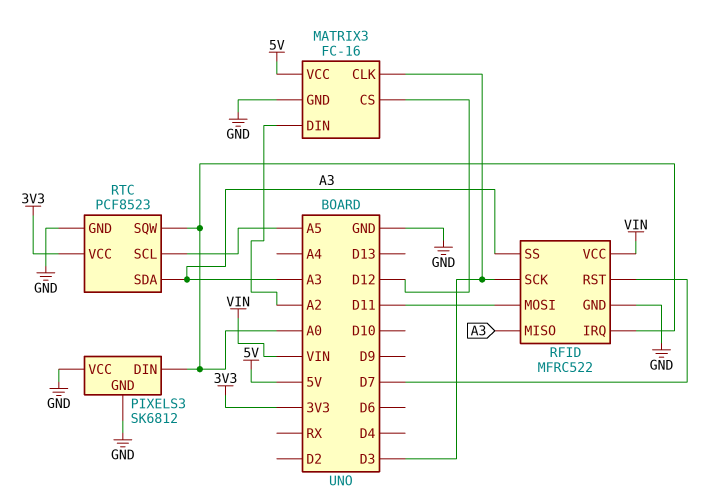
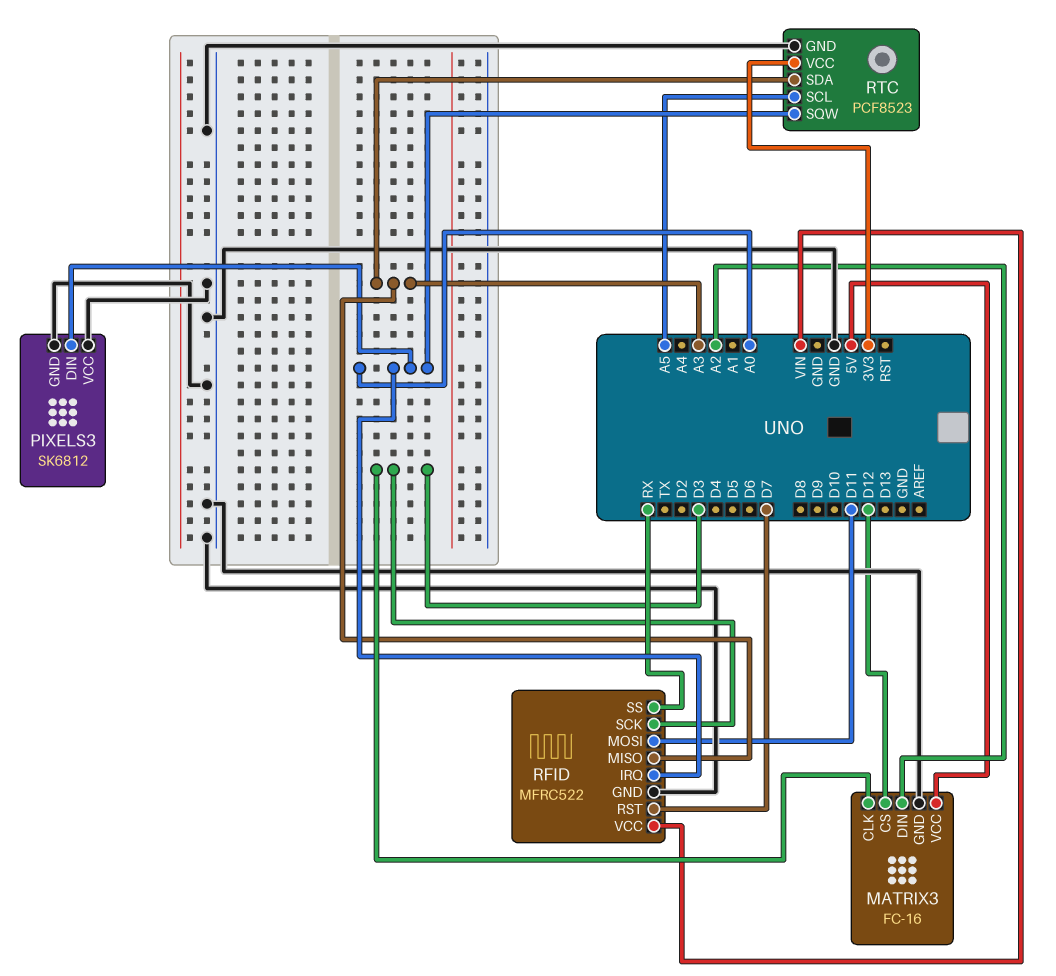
RFID pin SS: A3 -> RX

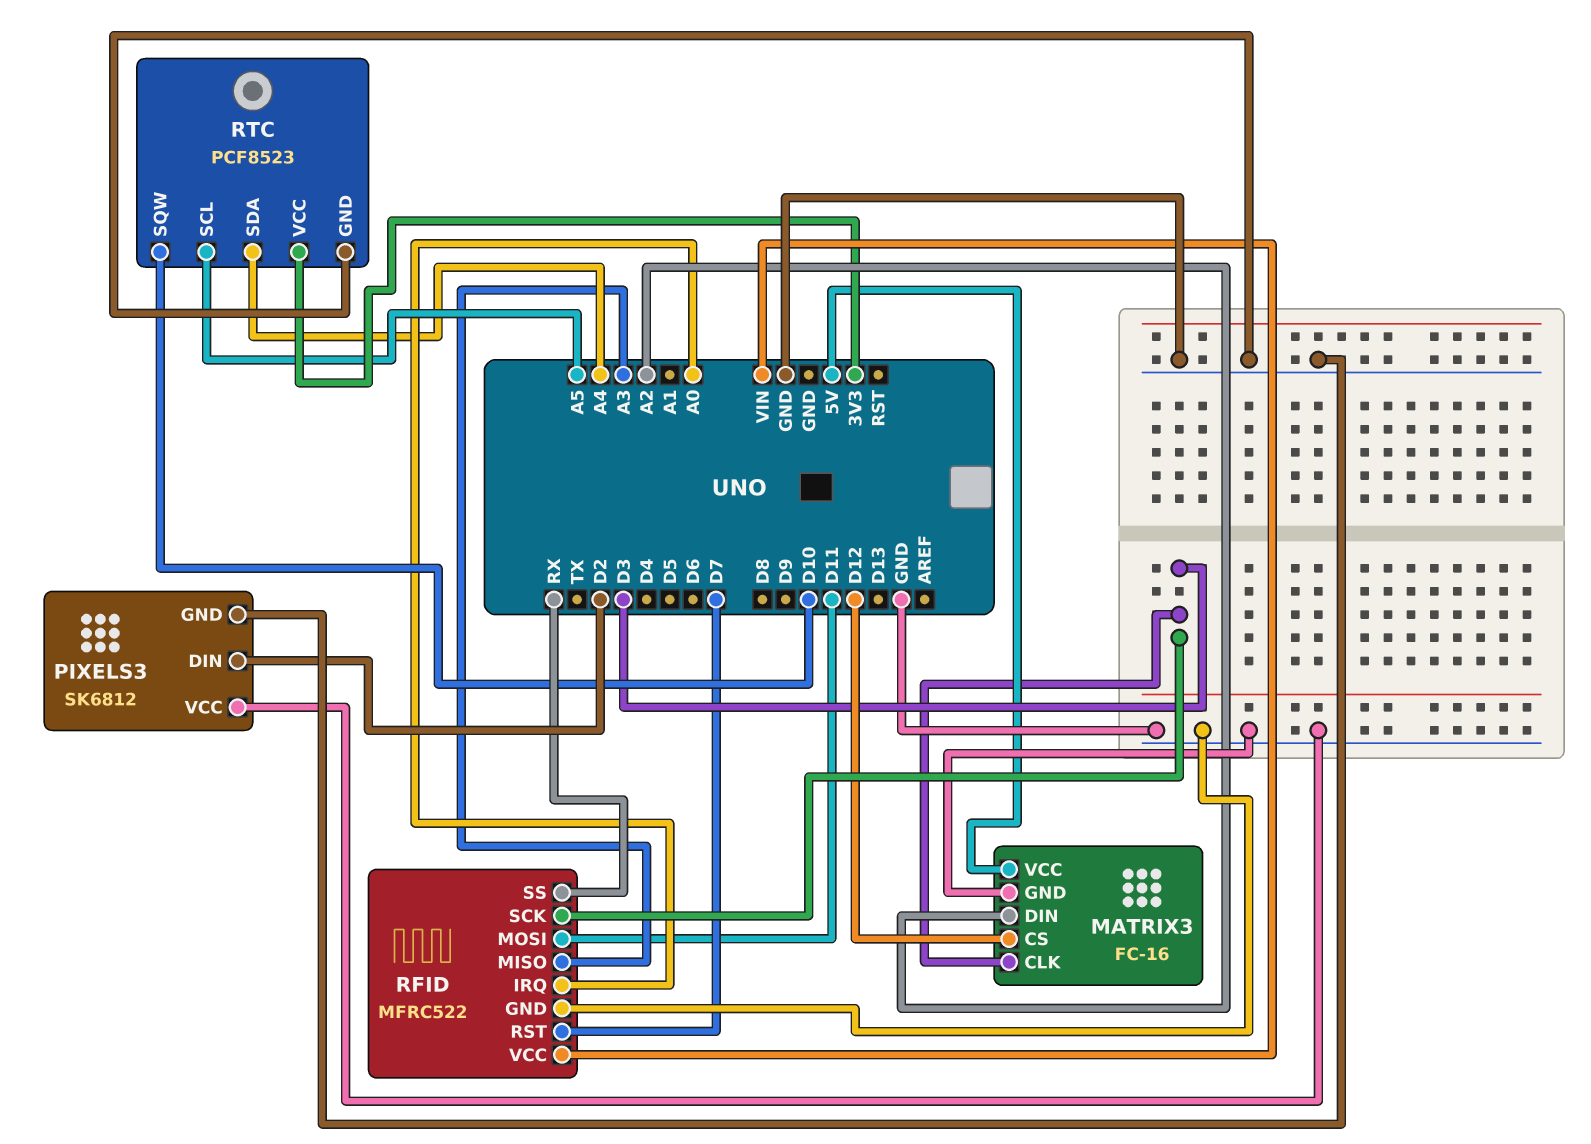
PIXELS3 pin DIN: A0 -> D2
RTC pin SDA: A3 -> A4
RTC pin SQW: A0 -> D10

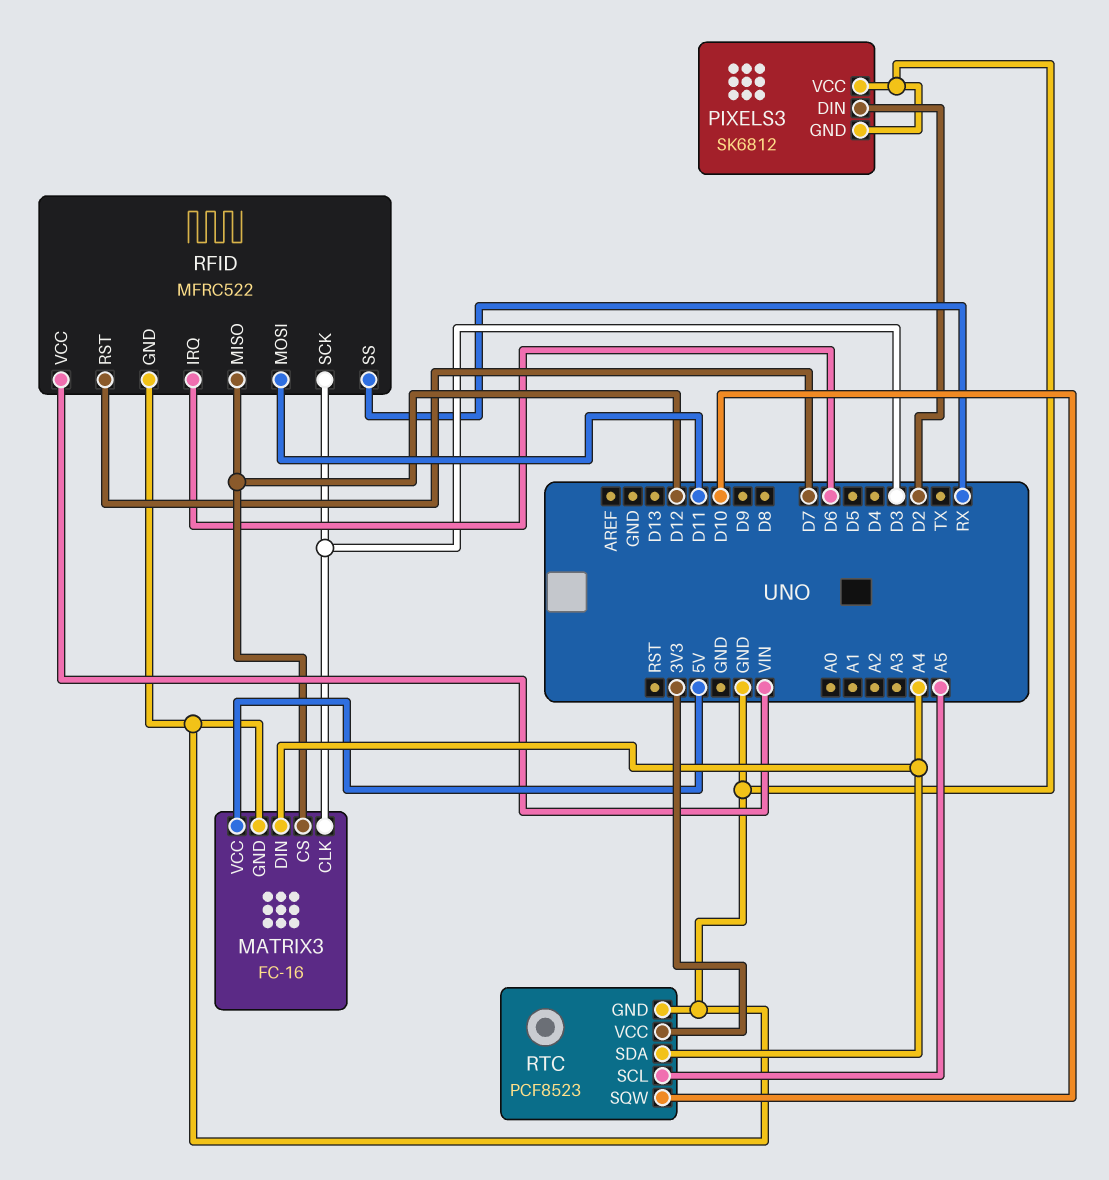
MATRIX3 pin DIN: A2 -> A4
RFID pin IRQ: A0 -> D6
RFID pin MISO: A3 -> D12

